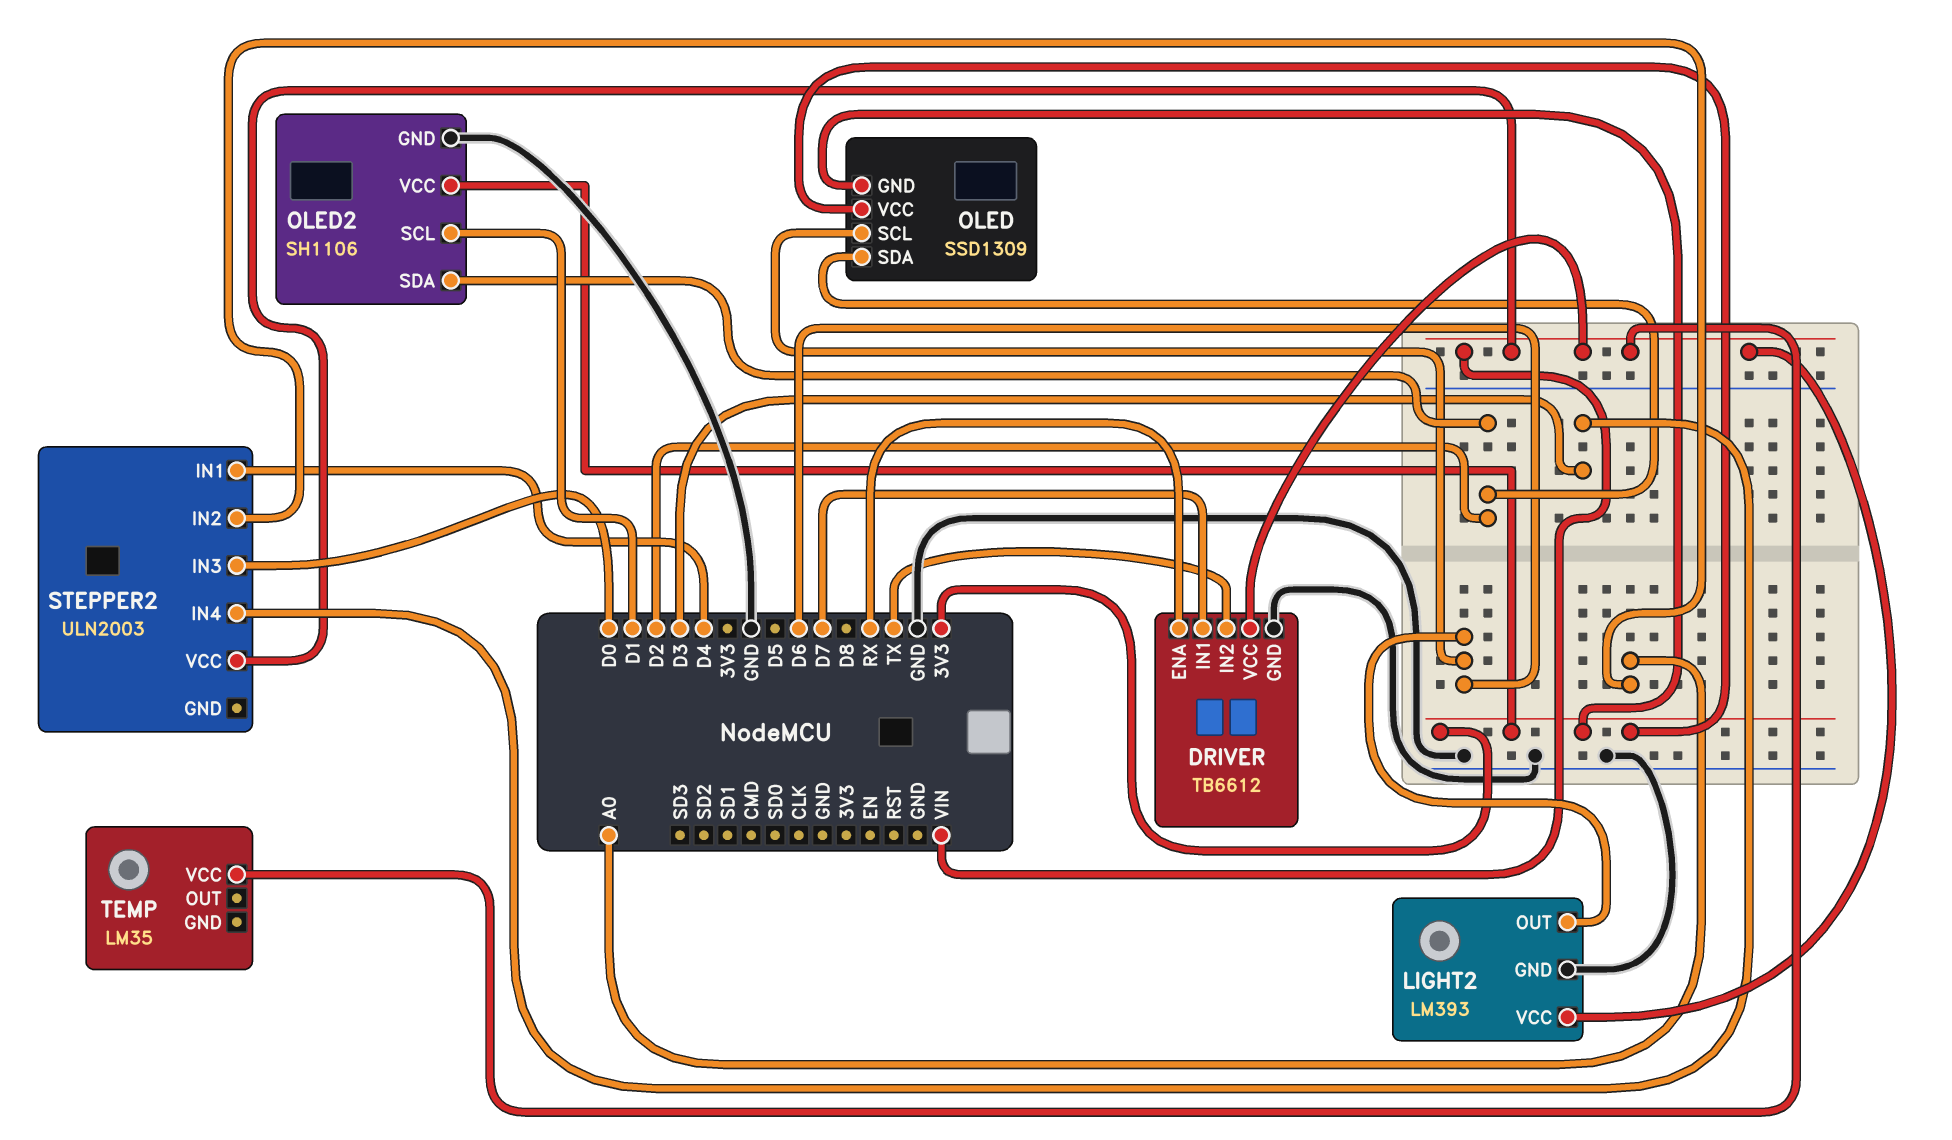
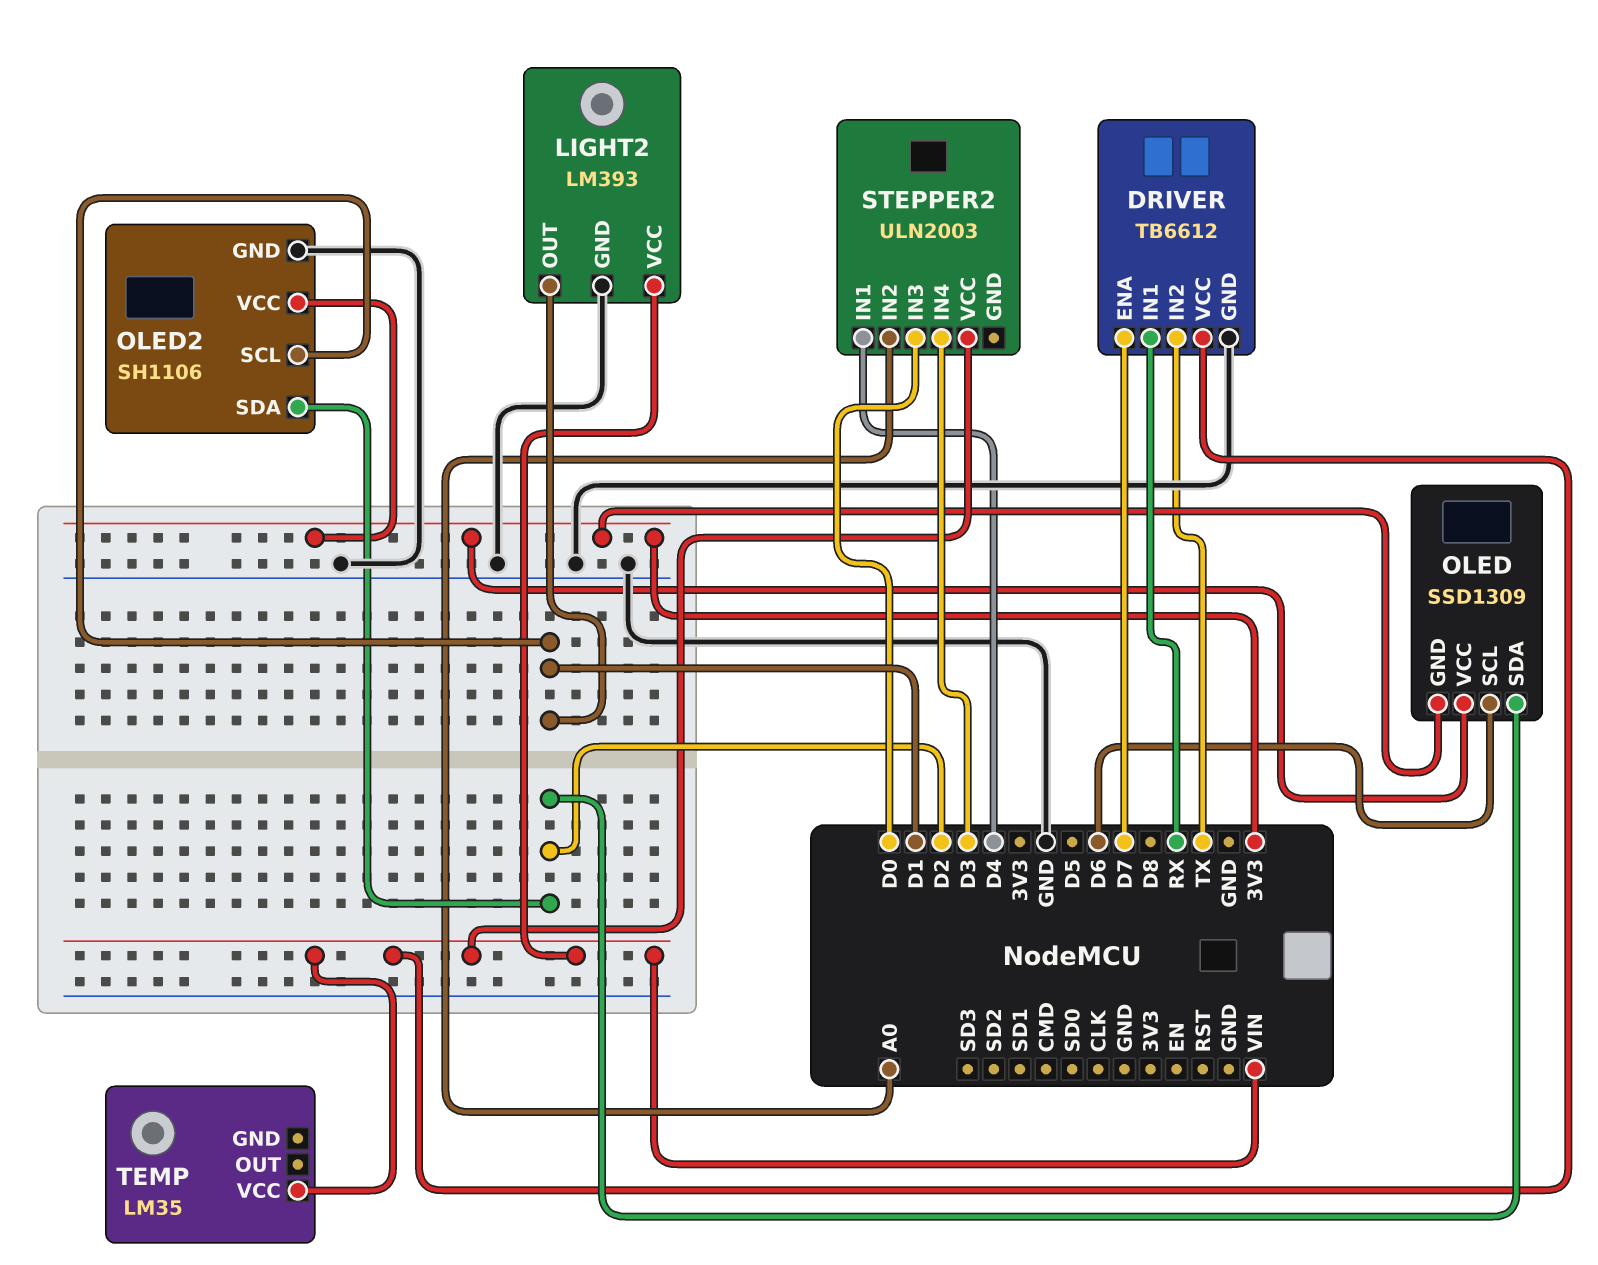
DRIVER pin ENA: RX -> D7
DRIVER pin IN1: D7 -> RX
LIGHT2 pin OUT: D6 -> D1

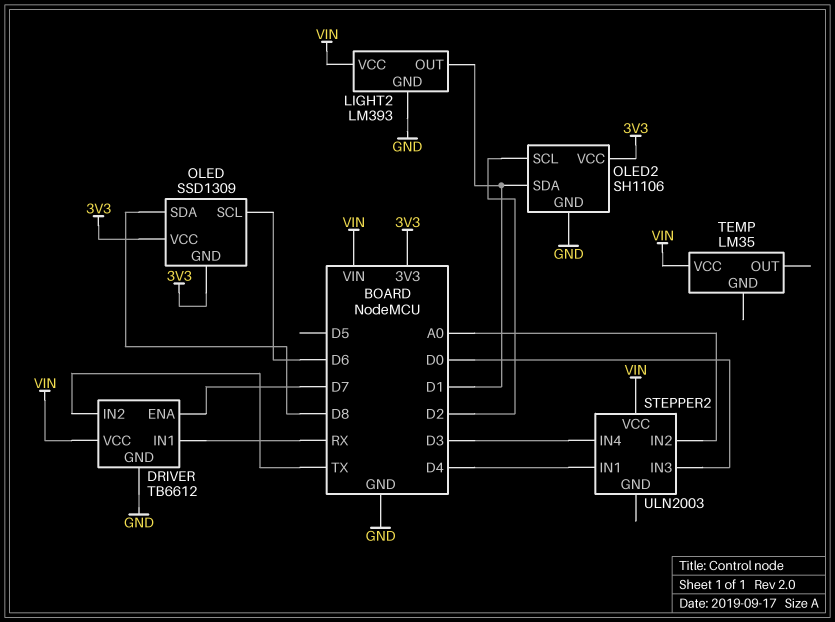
OLED pin SDA: D2 -> D8
OLED2 pin SCL: D1 -> D2
OLED2 pin SDA: D2 -> D1

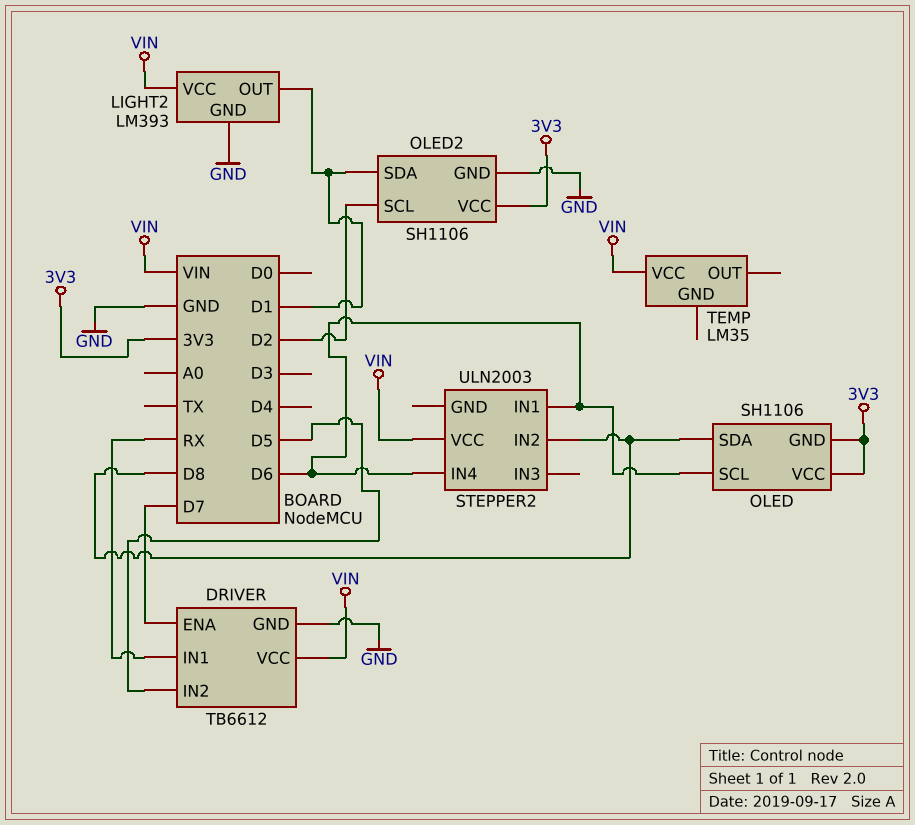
DRIVER pin IN2: TX -> D5
OLED: SSD1309 -> SH1106
STEPPER2 pin IN1: D4 -> D6
STEPPER2 pin IN2: A0 -> D8
STEPPER2 pin IN3: D0 -> none
STEPPER2 pin IN4: D3 -> D6

